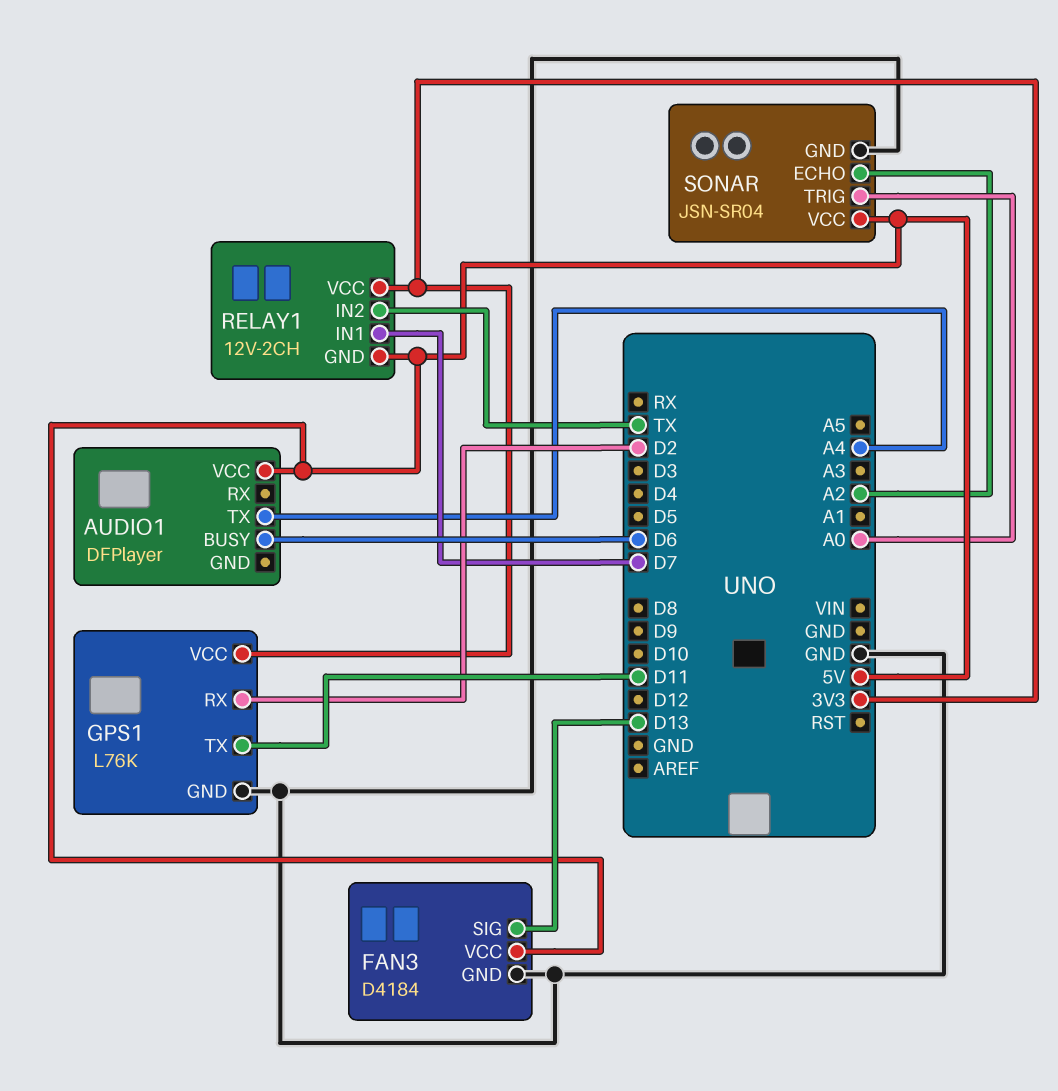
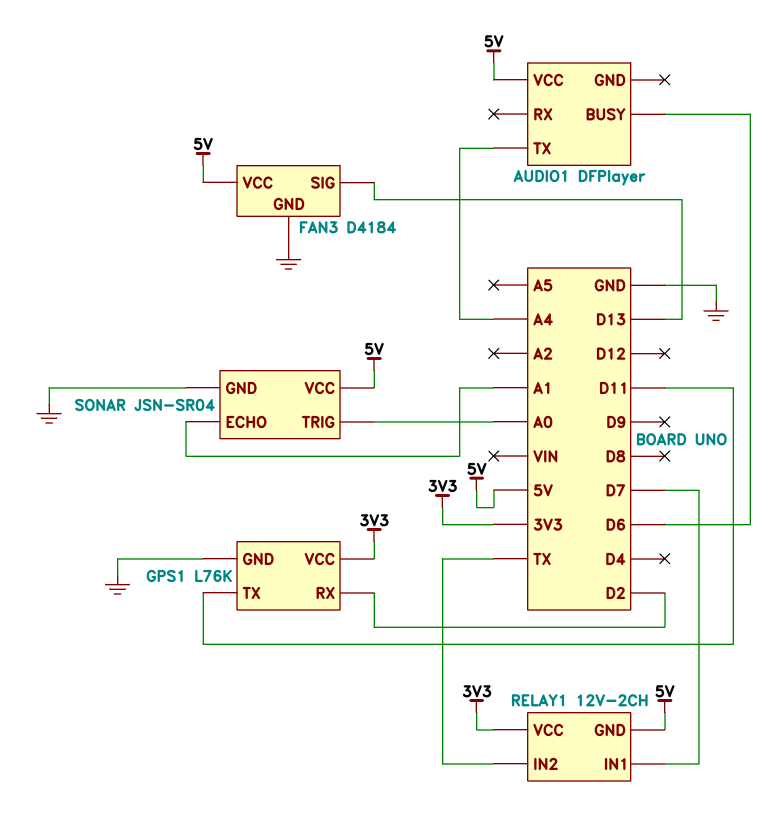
SONAR pin ECHO: A2 -> A1

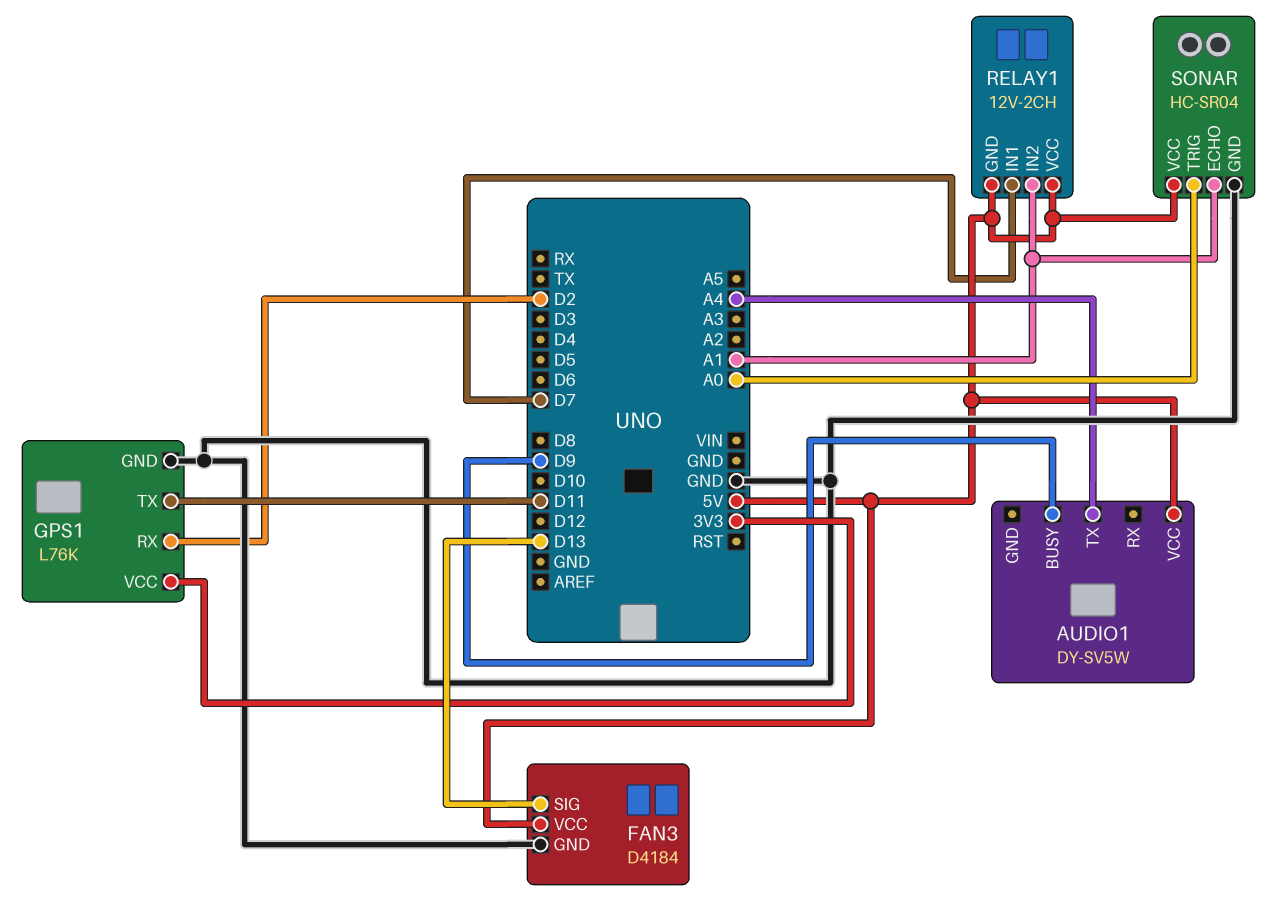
AUDIO1: DFPlayer -> DY-SV5W
AUDIO1 pin BUSY: D6 -> D9
RELAY1 pin IN2: TX -> A1
RELAY1 pin VCC: 3V3 -> 5V
SONAR: JSN-SR04 -> HC-SR04

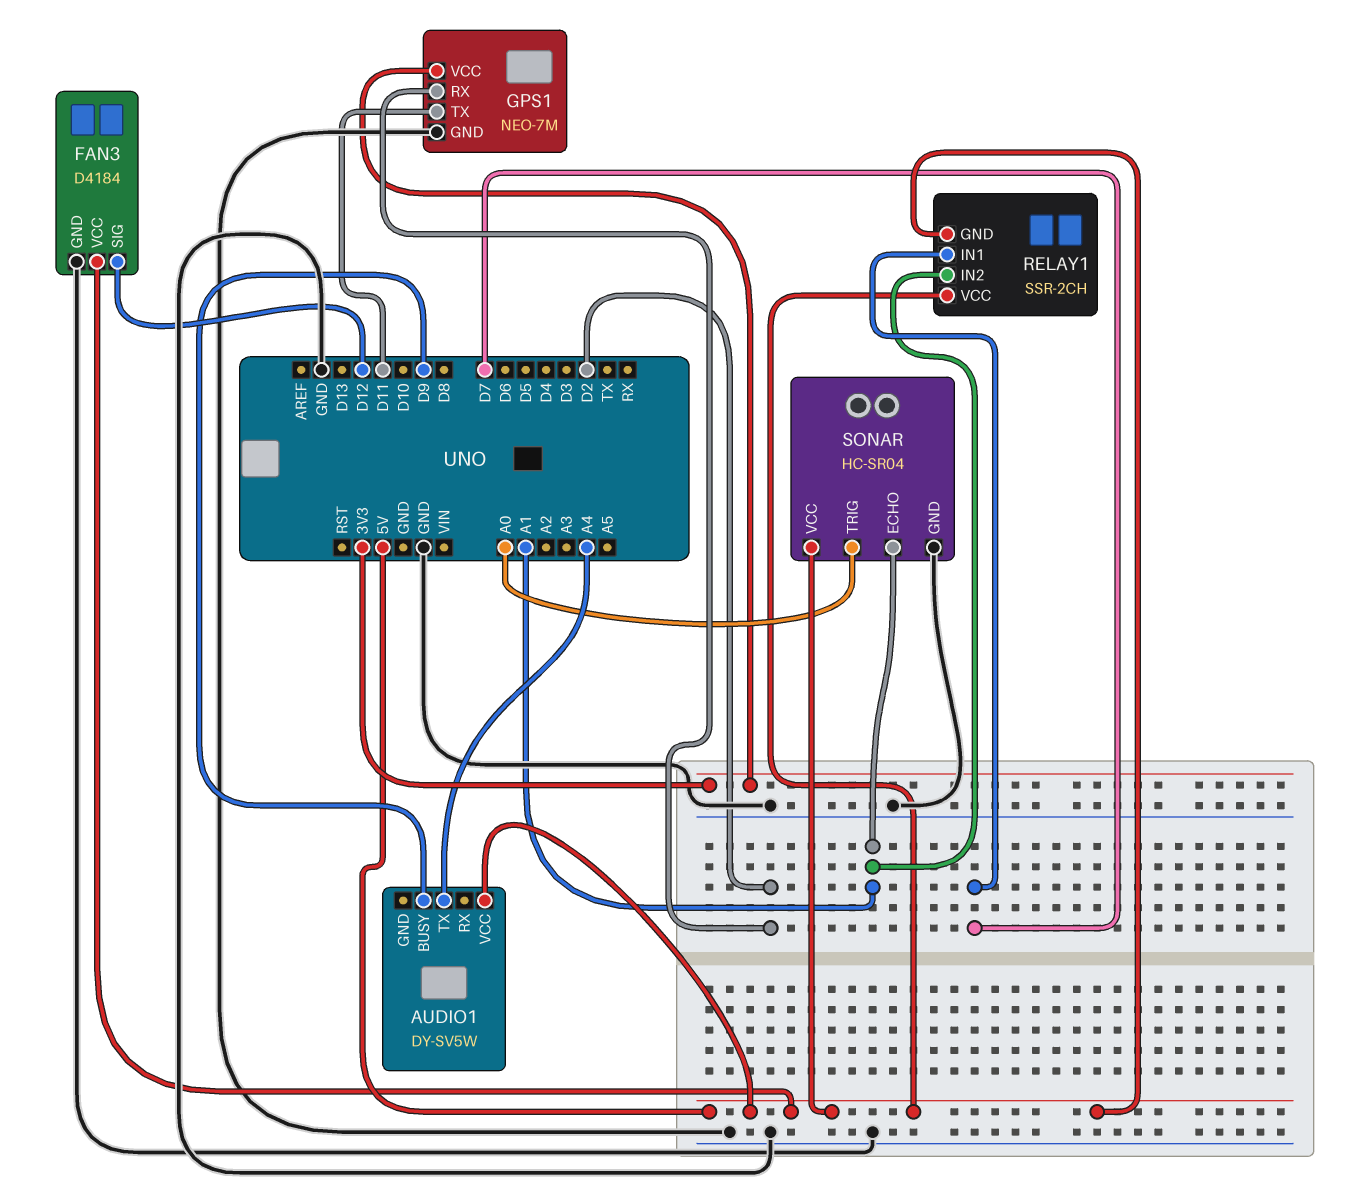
FAN3 pin SIG: D13 -> D12
GPS1: L76K -> NEO-7M
RELAY1: 12V-2CH -> SSR-2CH

